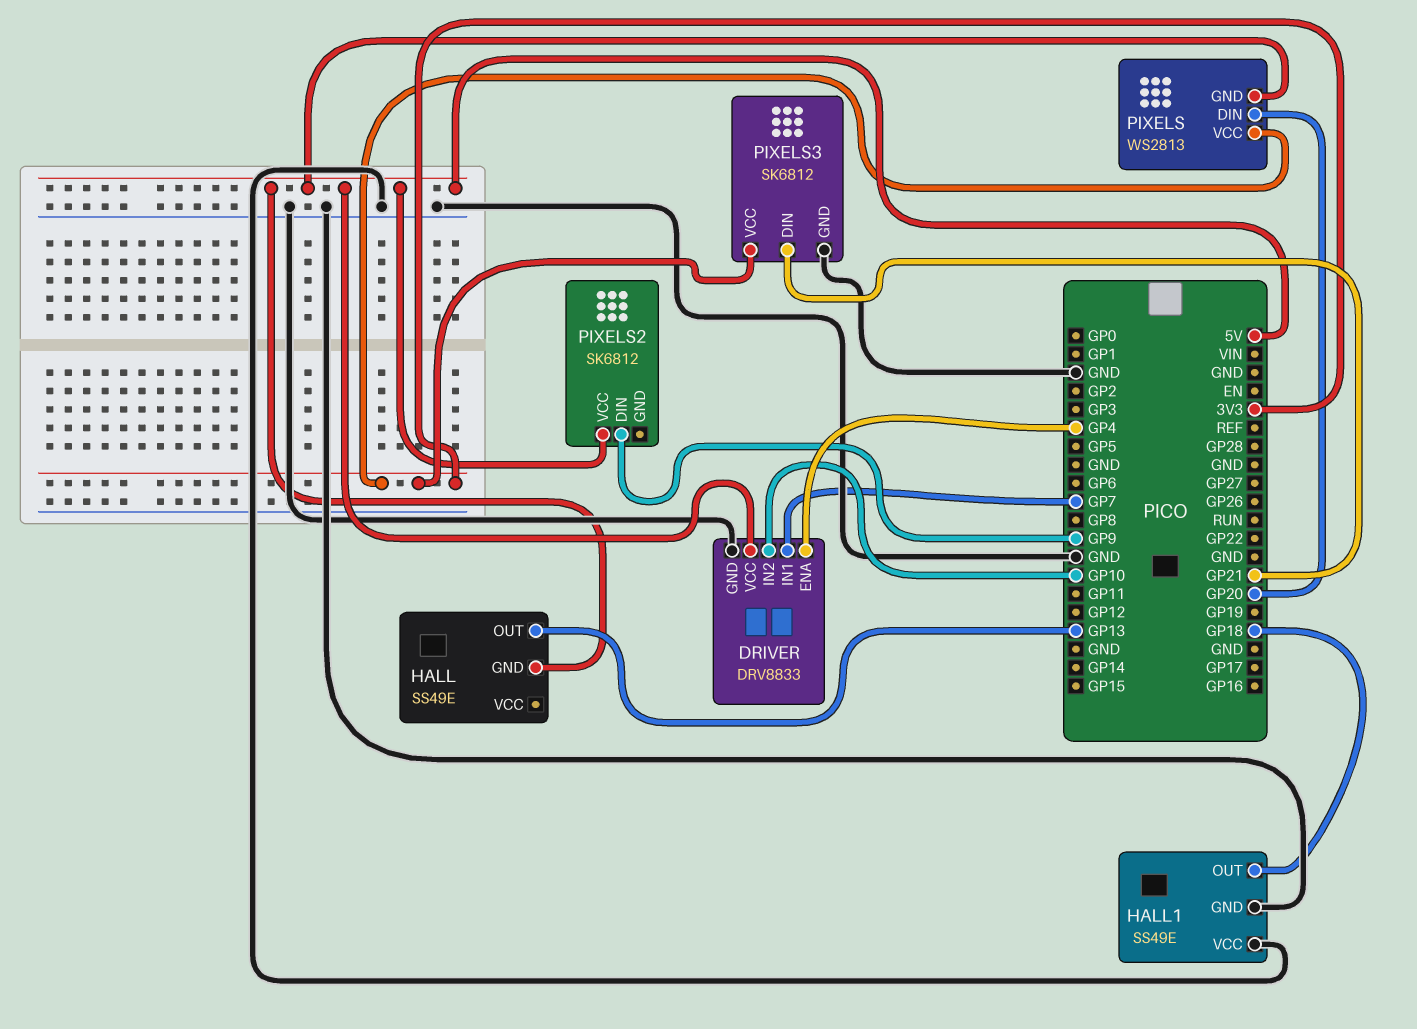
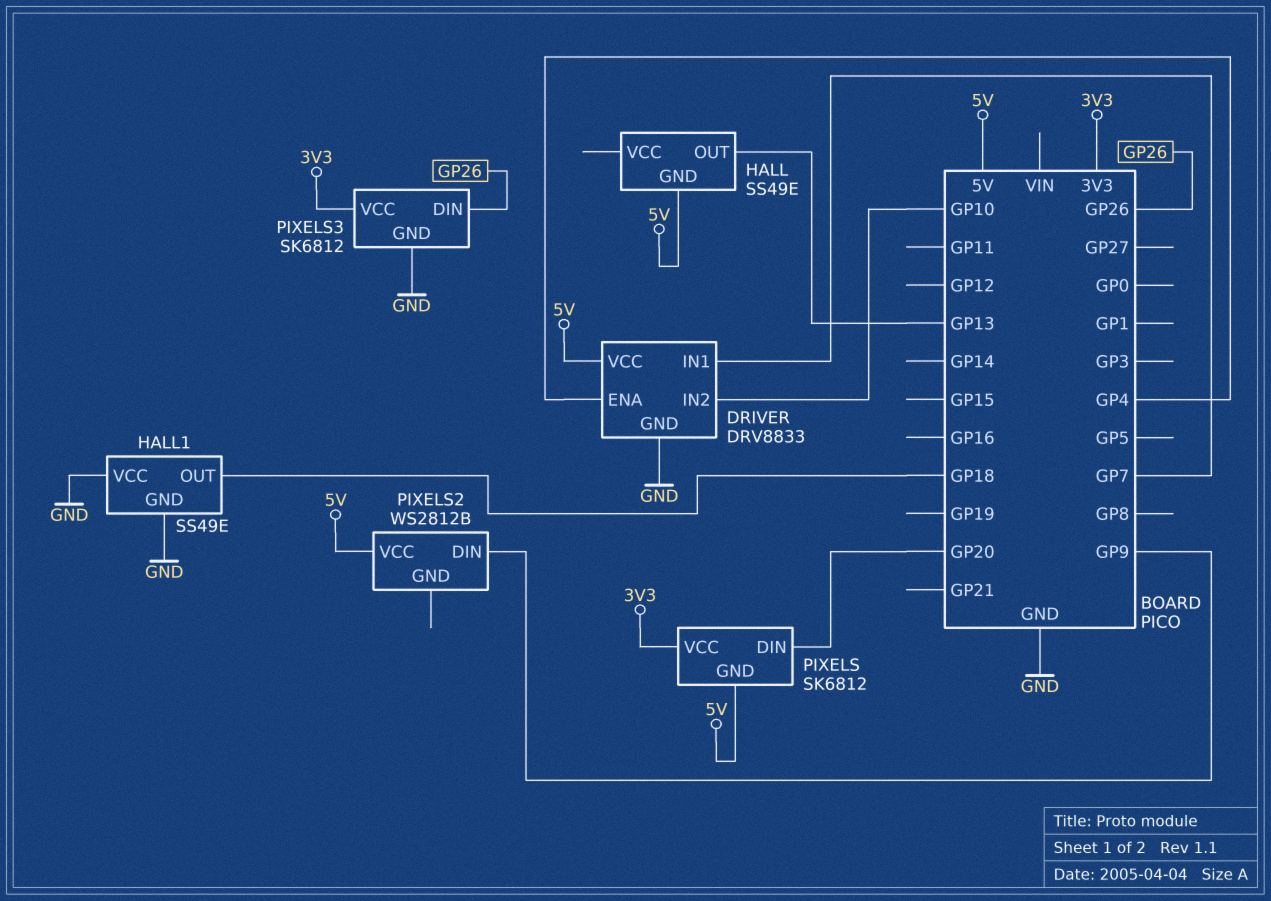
PIXELS: WS2813 -> SK6812
PIXELS2: SK6812 -> WS2812B
PIXELS3 pin DIN: GP21 -> GP26

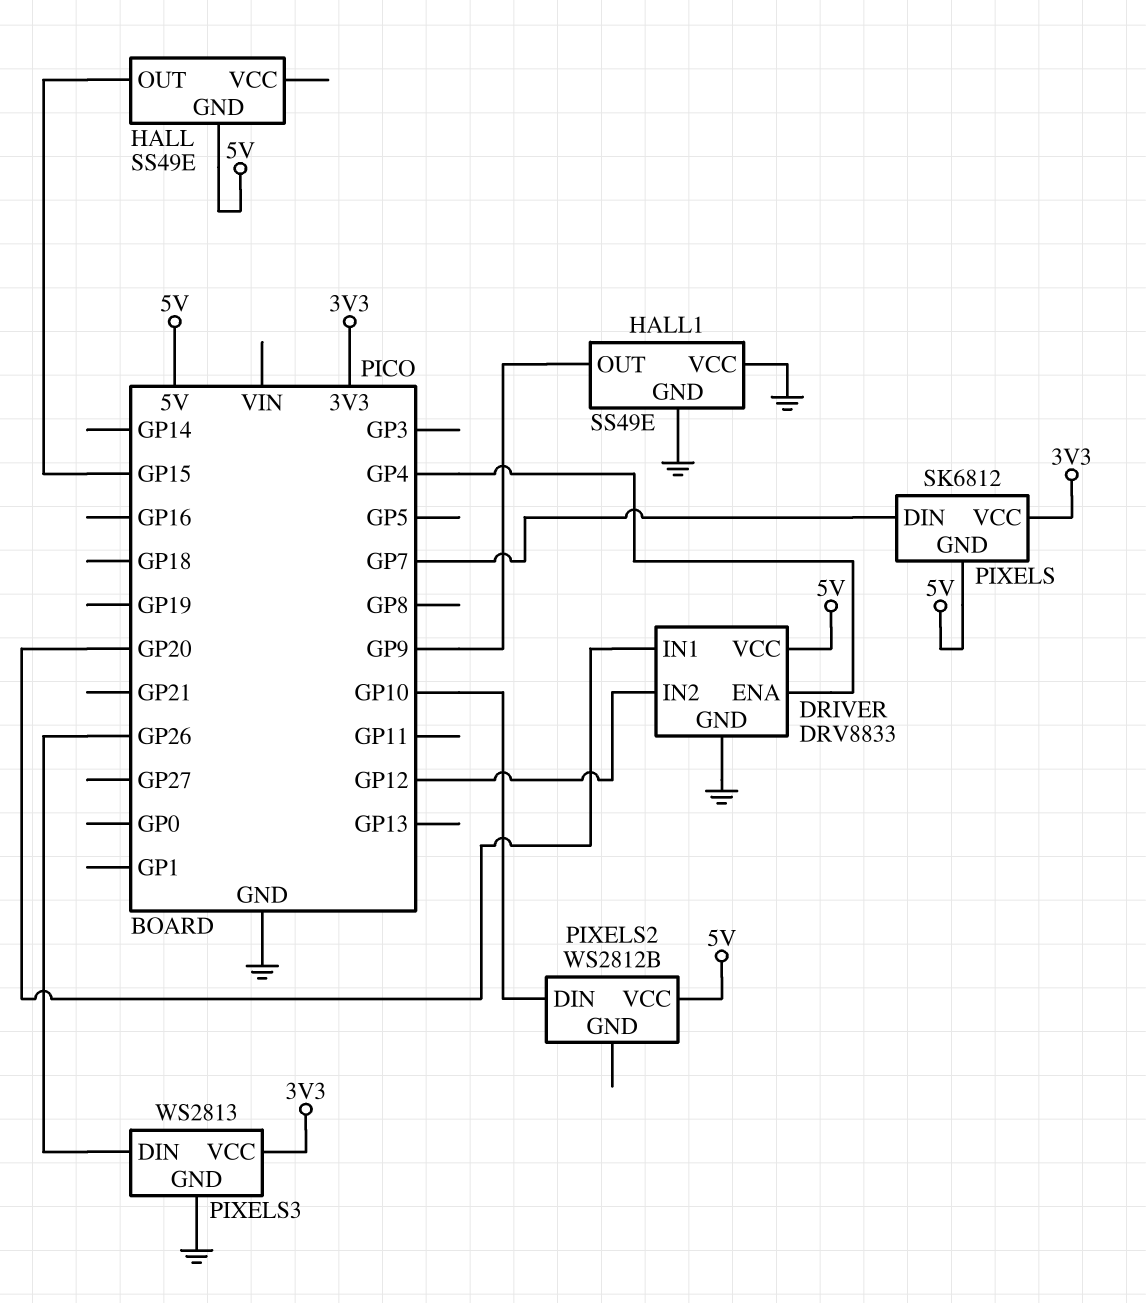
DRIVER pin IN1: GP7 -> GP20
DRIVER pin IN2: GP10 -> GP12
HALL pin OUT: GP13 -> GP15
HALL1 pin OUT: GP18 -> GP9
PIXELS pin DIN: GP20 -> GP7
PIXELS2 pin DIN: GP9 -> GP10
PIXELS3: SK6812 -> WS2813

